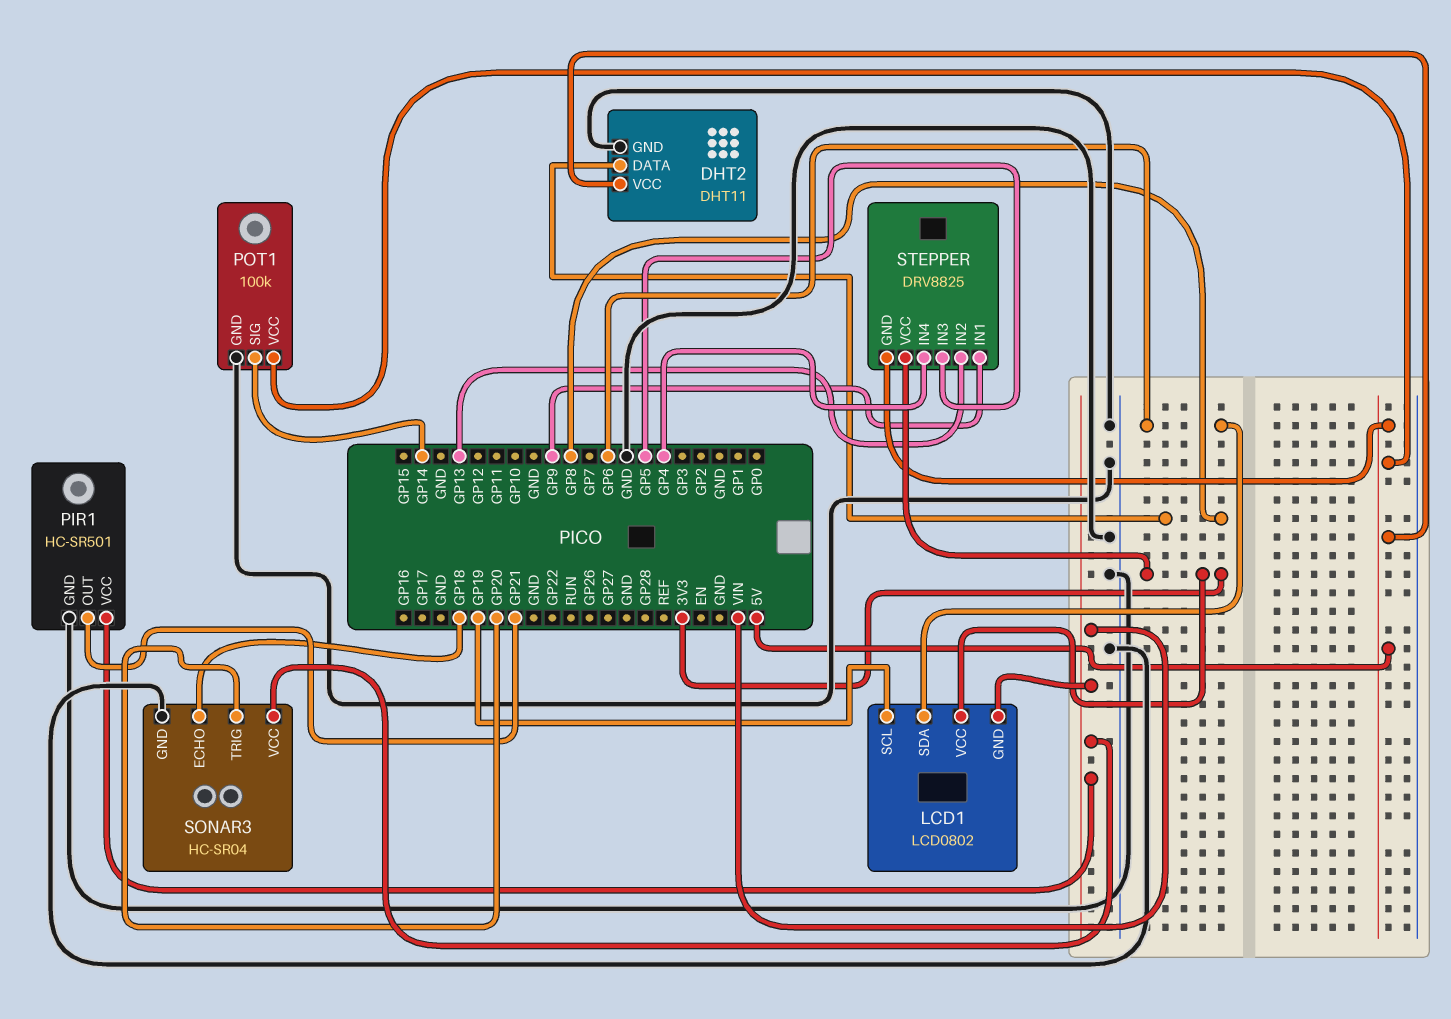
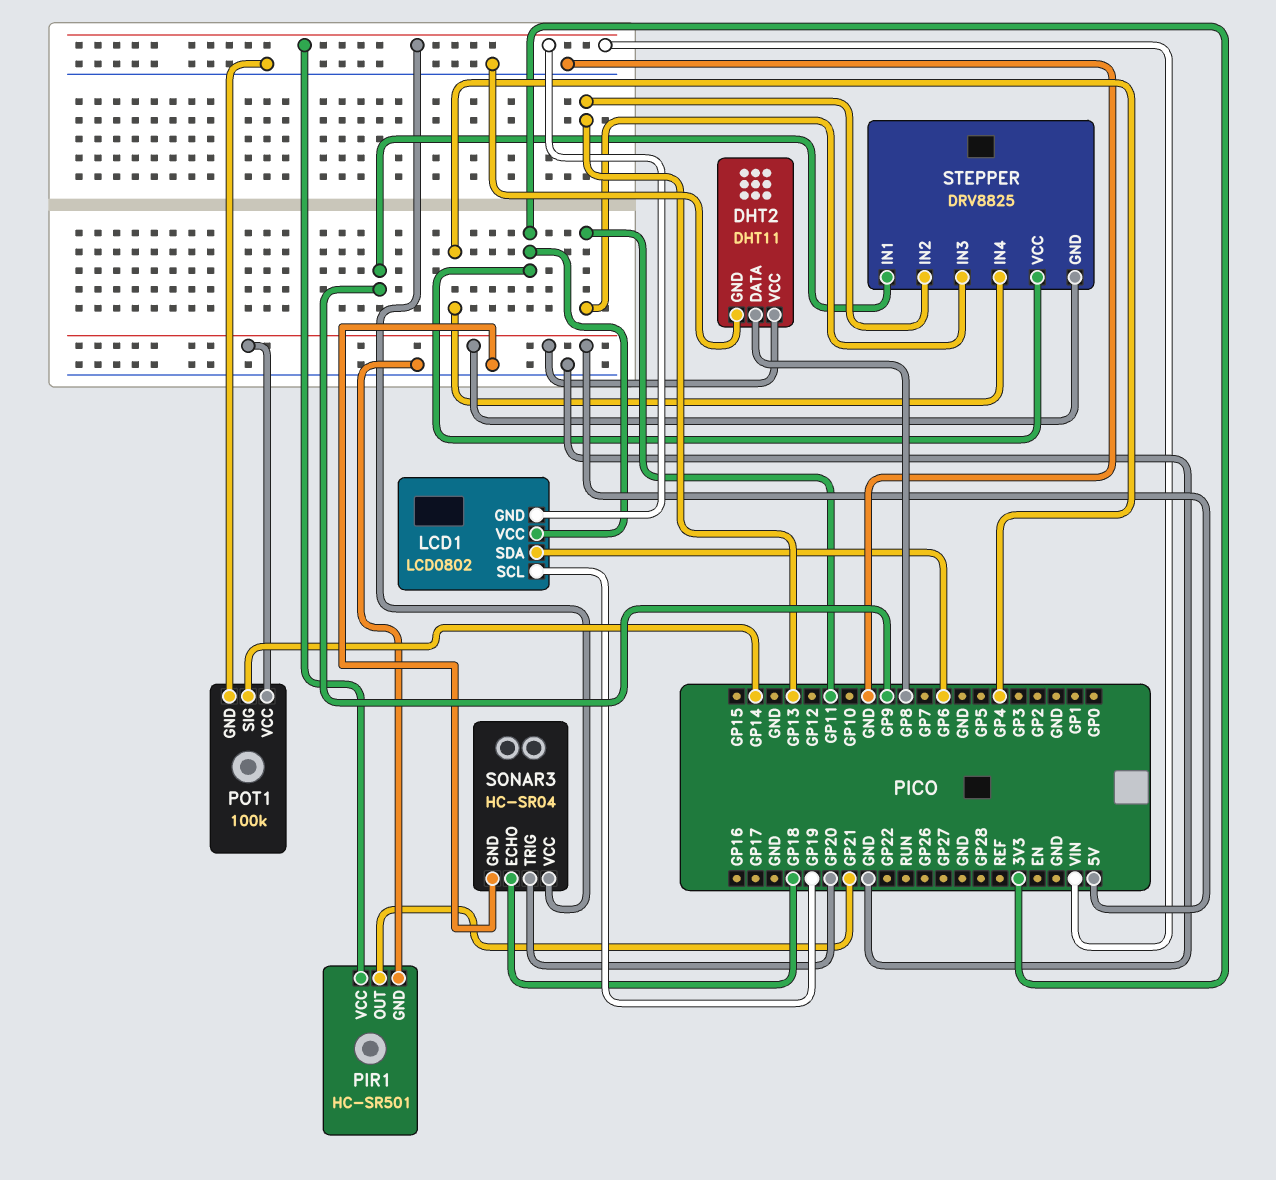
STEPPER pin IN3: GP5 -> GP11

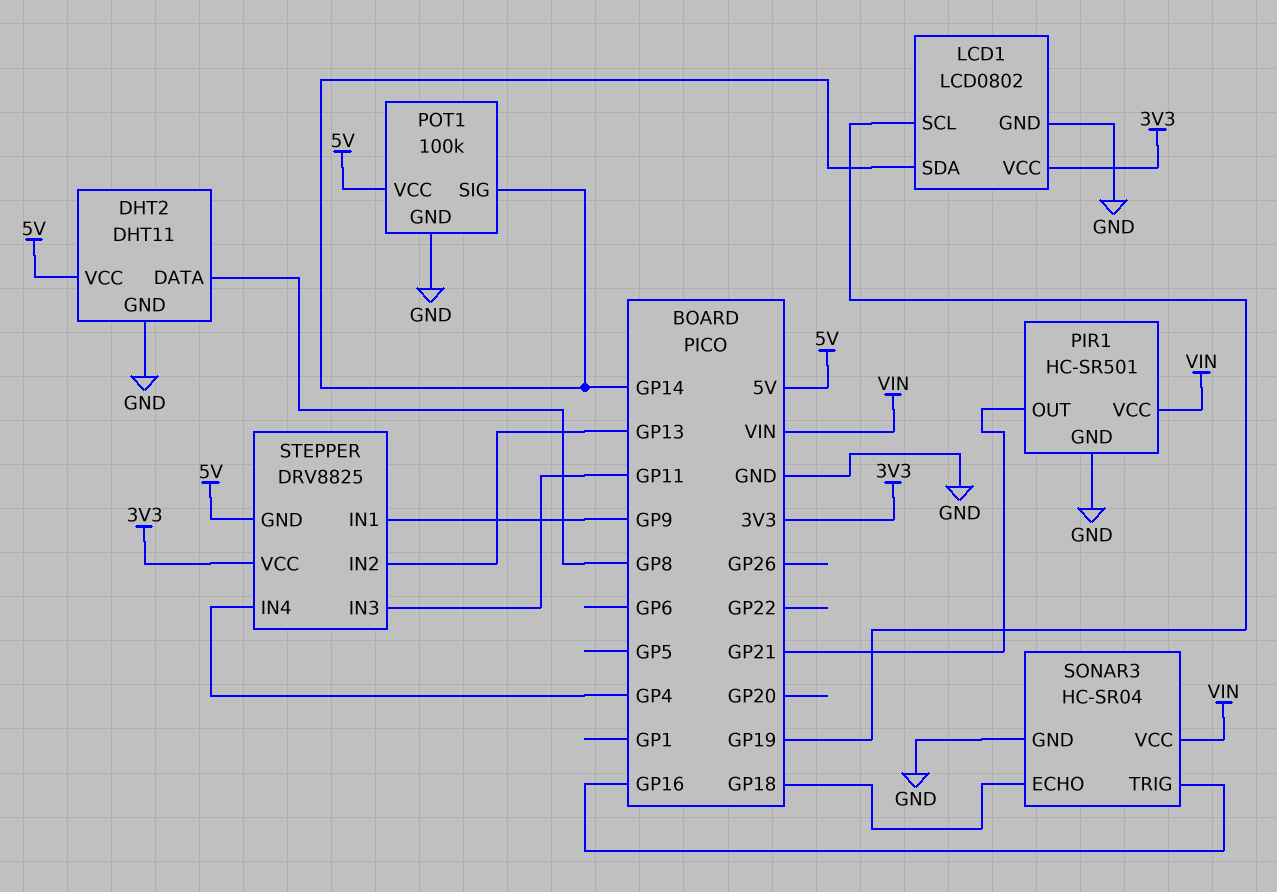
LCD1 pin GND: VIN -> GND
LCD1 pin SDA: GP6 -> GP14
SONAR3 pin TRIG: GP20 -> GP16

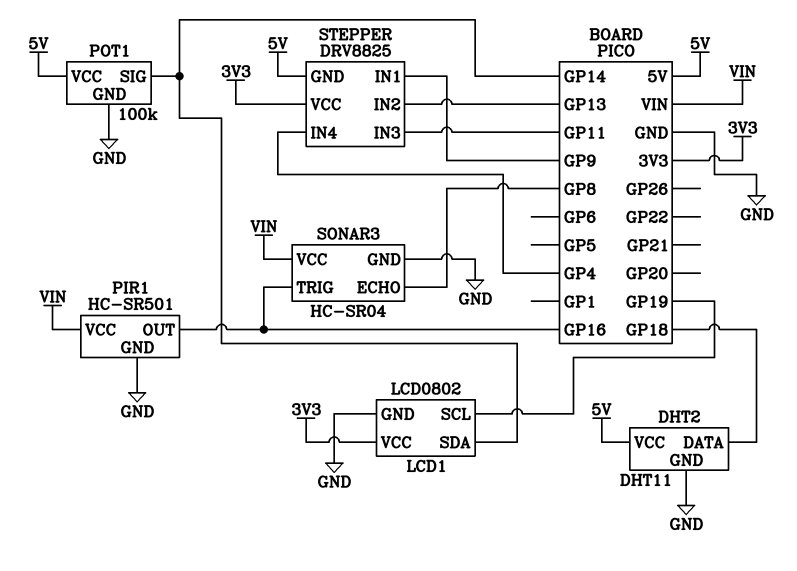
DHT2 pin DATA: GP8 -> GP18
PIR1 pin OUT: GP21 -> GP16
SONAR3 pin ECHO: GP18 -> GP8

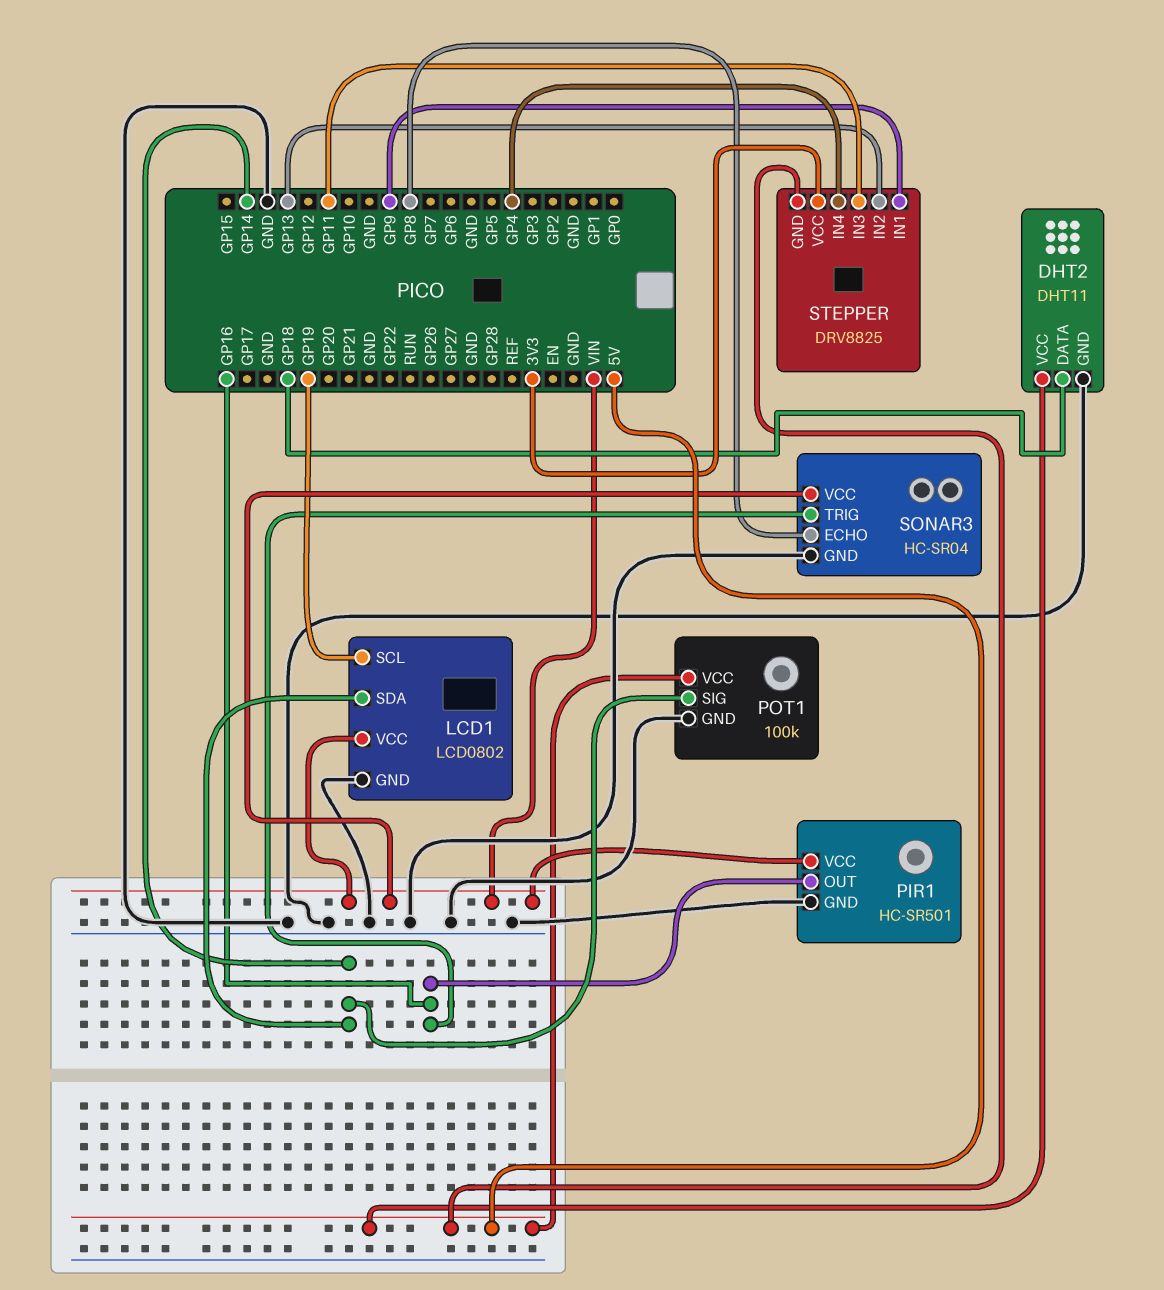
LCD1 pin VCC: 3V3 -> VIN

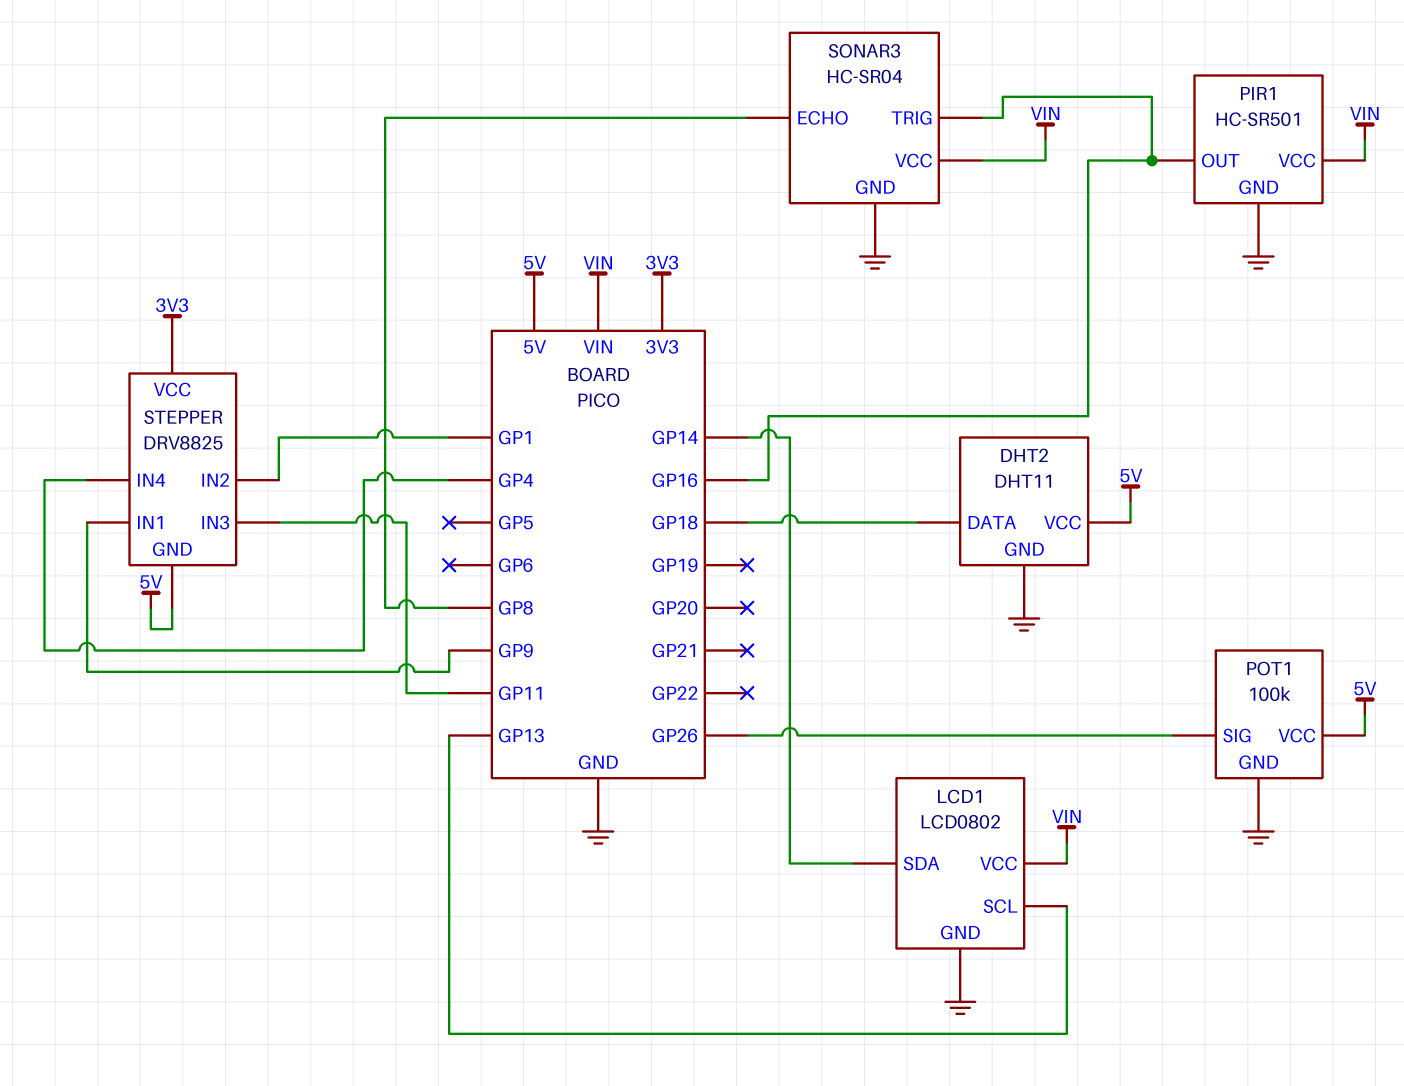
LCD1 pin SCL: GP19 -> GP13
POT1 pin SIG: GP14 -> GP26
STEPPER pin IN2: GP13 -> GP1

